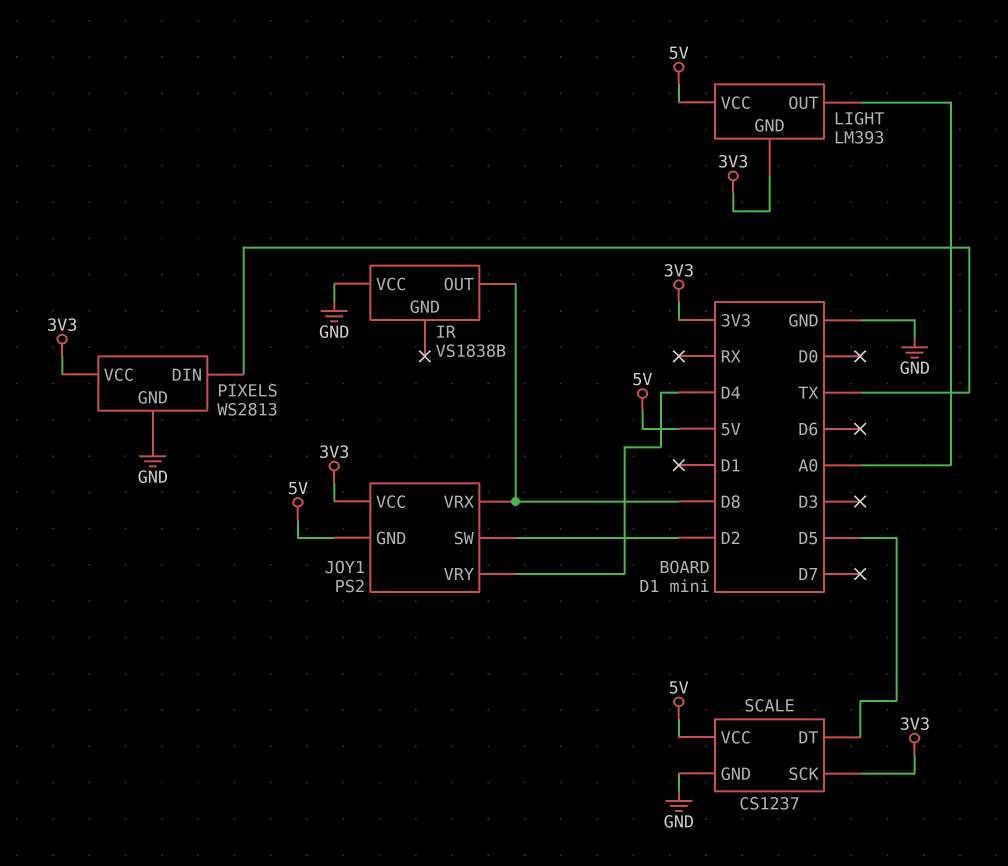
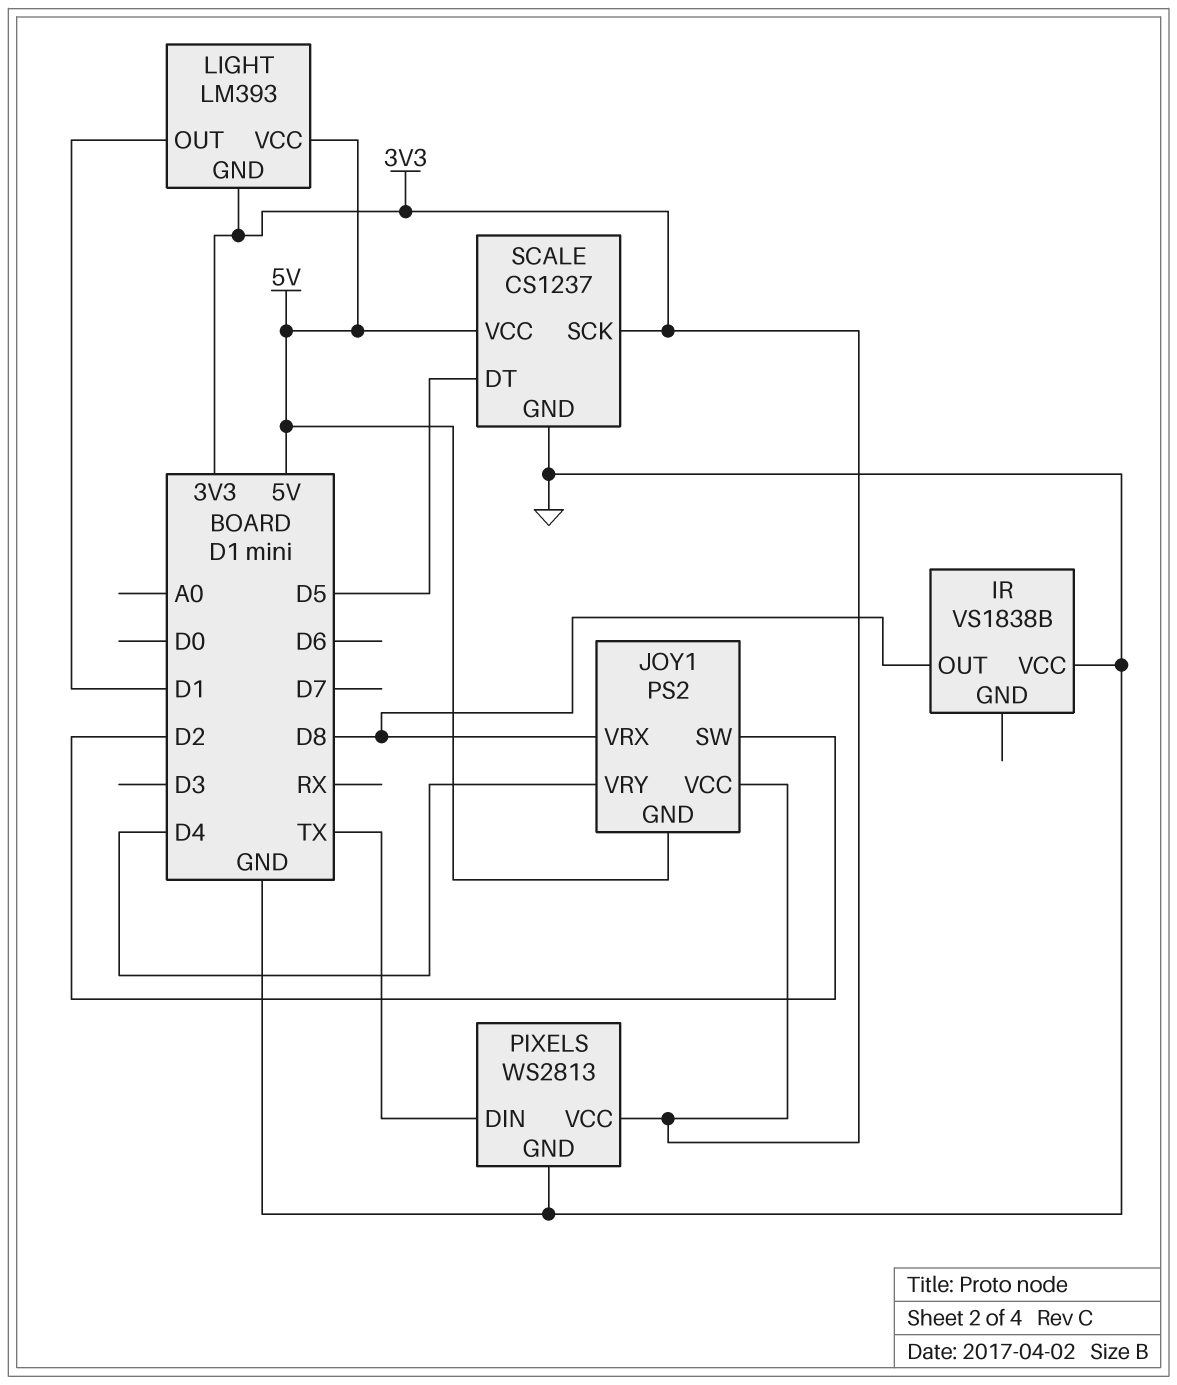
LIGHT pin OUT: A0 -> D1

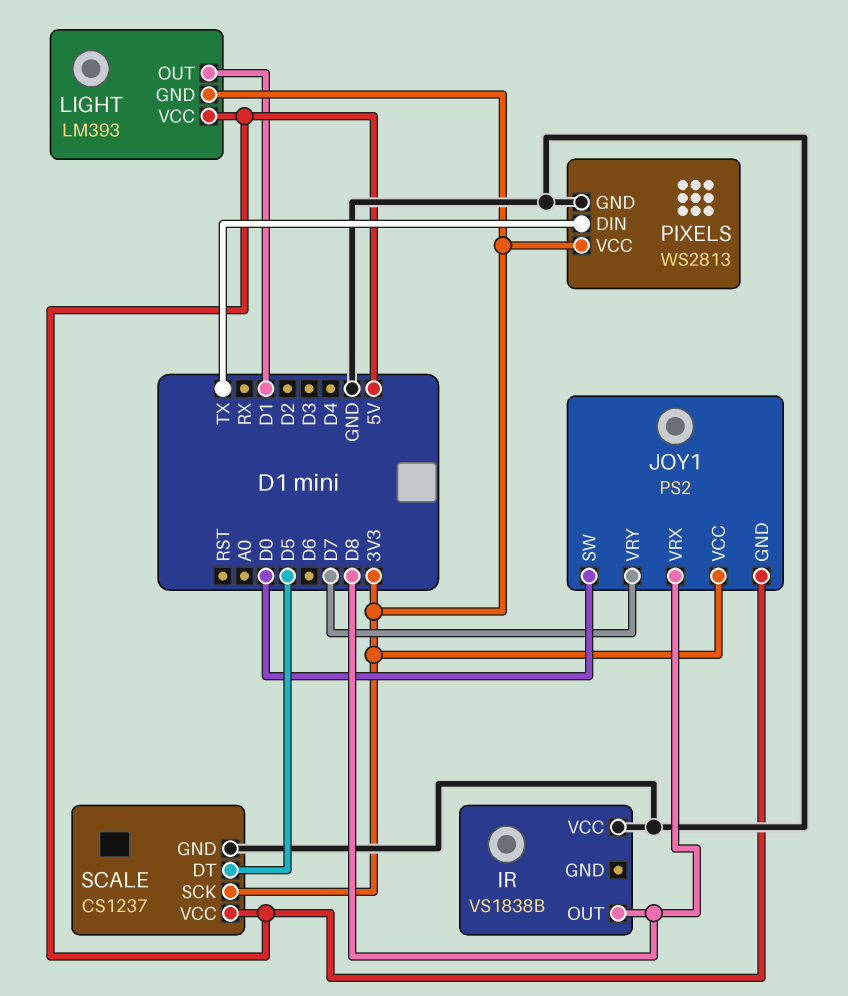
JOY1 pin SW: D2 -> D0
JOY1 pin VRY: D4 -> D7

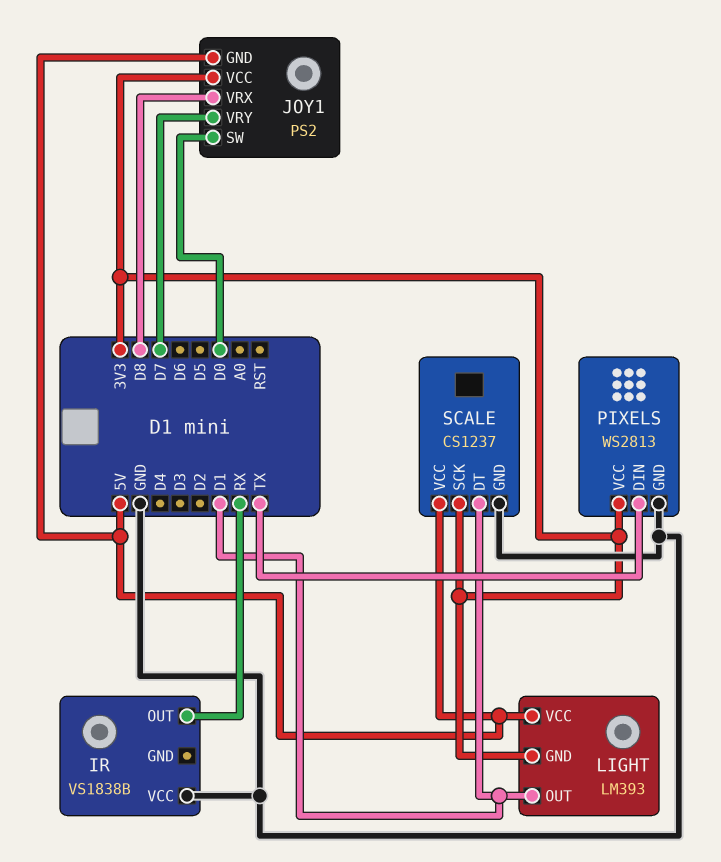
IR pin OUT: D8 -> RX
SCALE pin DT: D5 -> D1

